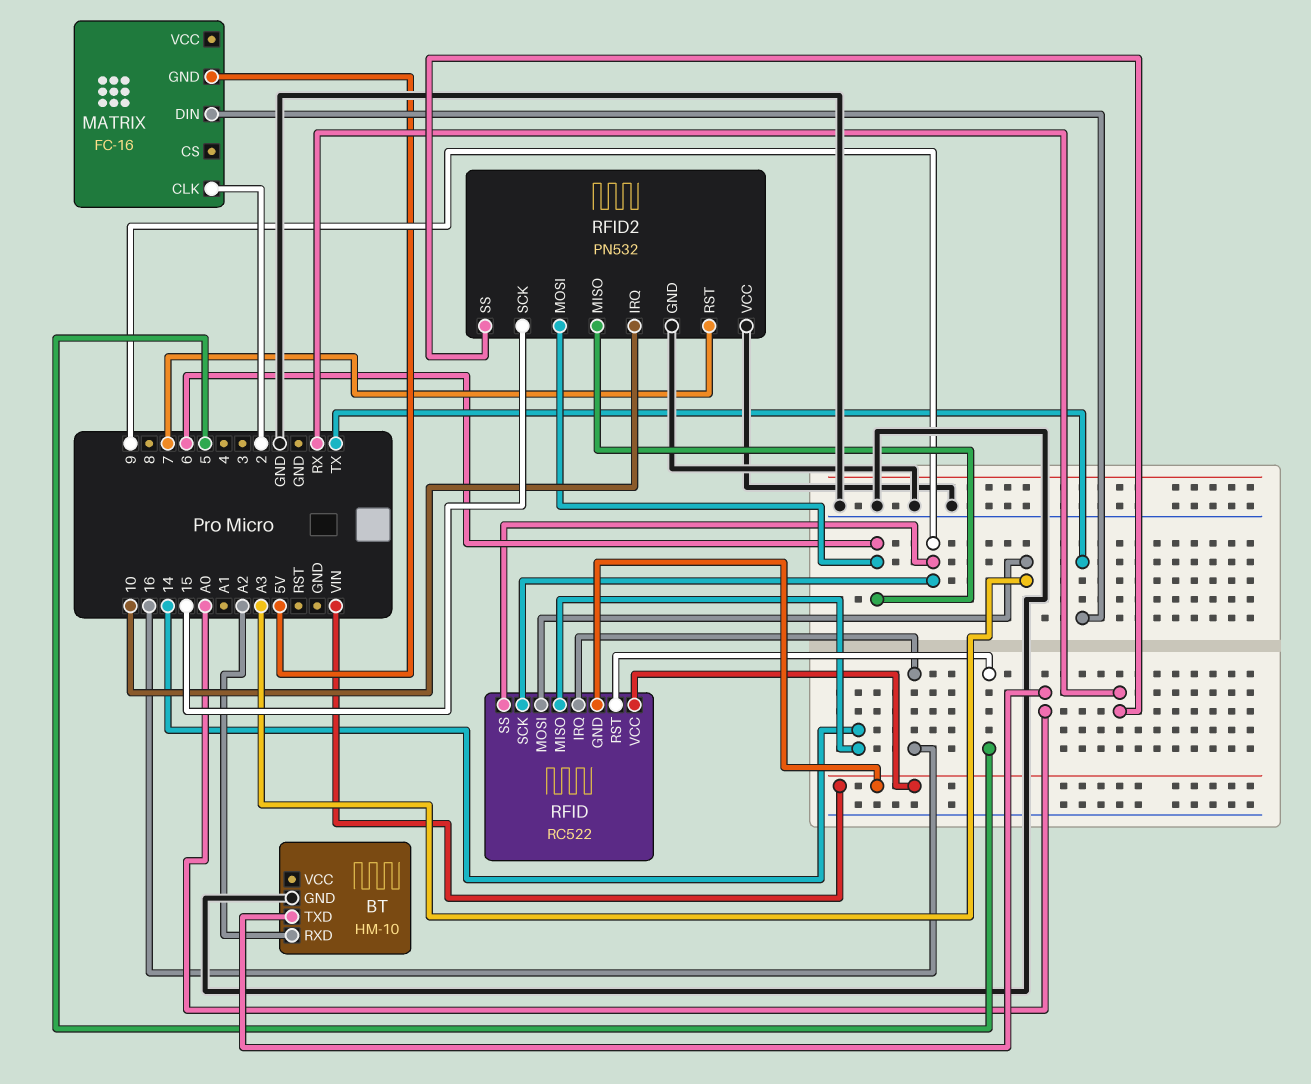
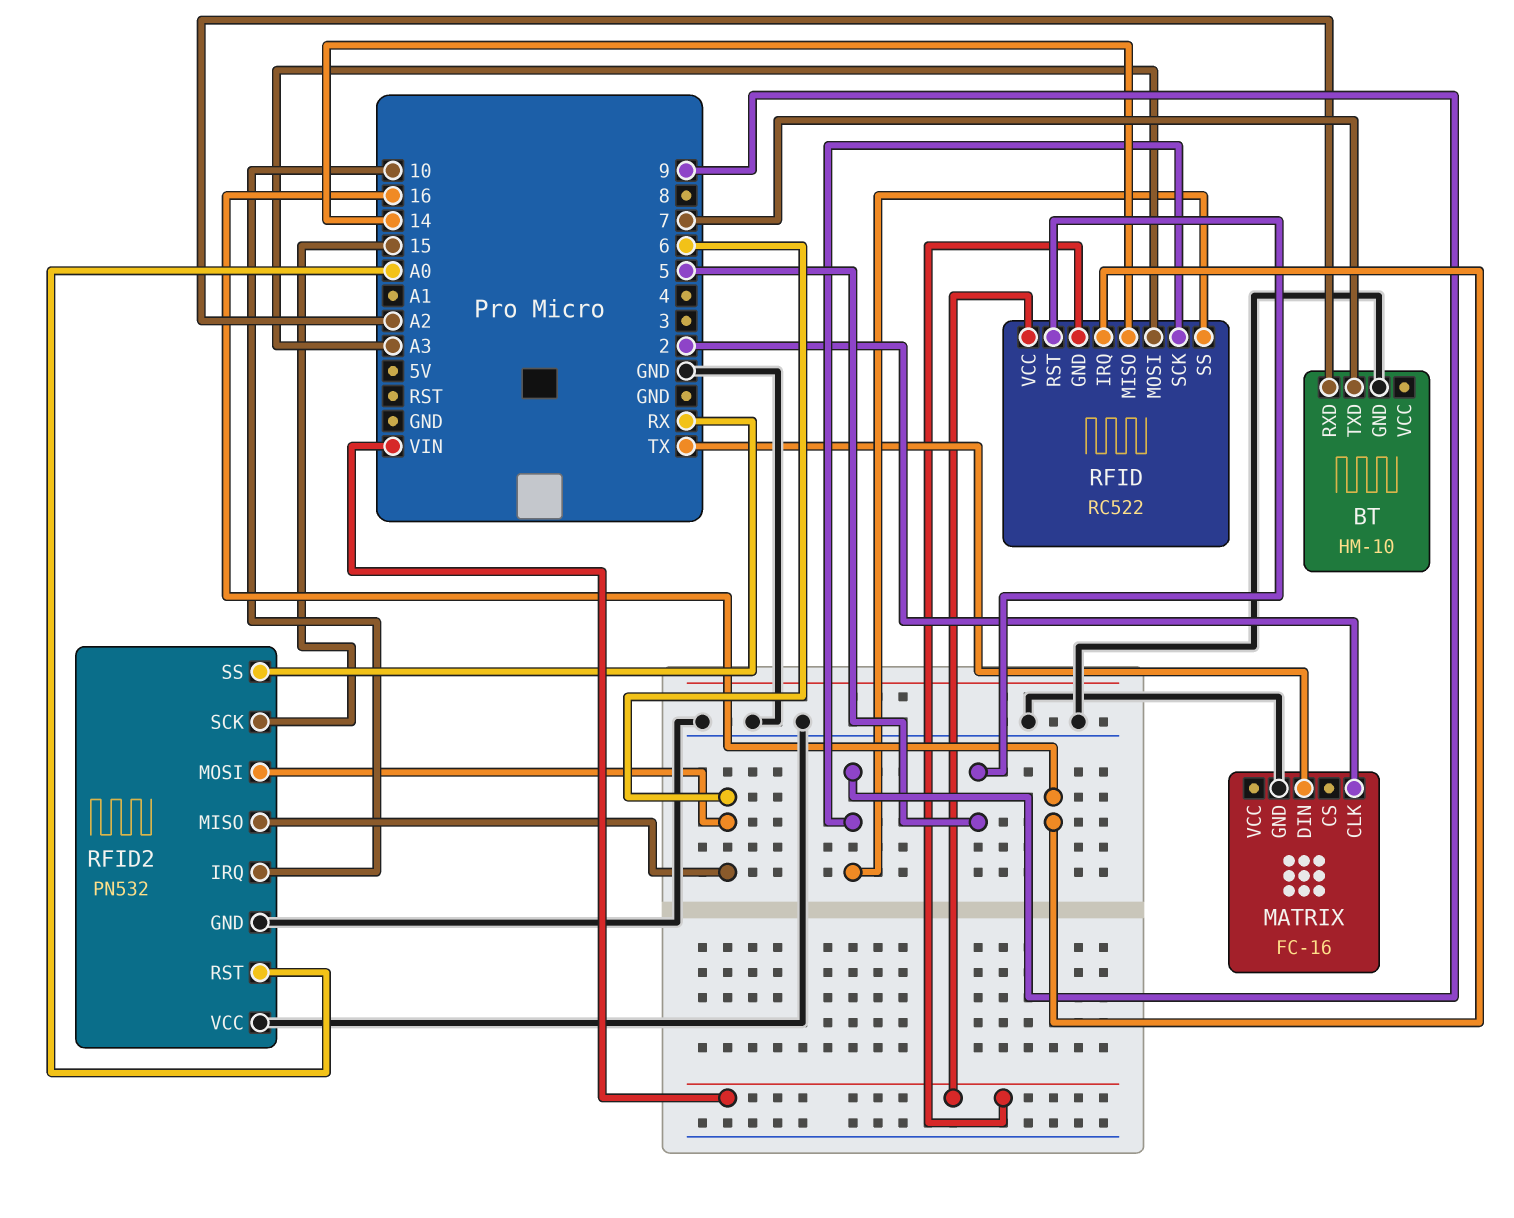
BT pin TXD: A0 -> 7
MATRIX pin GND: 5V -> GND
RFID2 pin RST: 7 -> A0

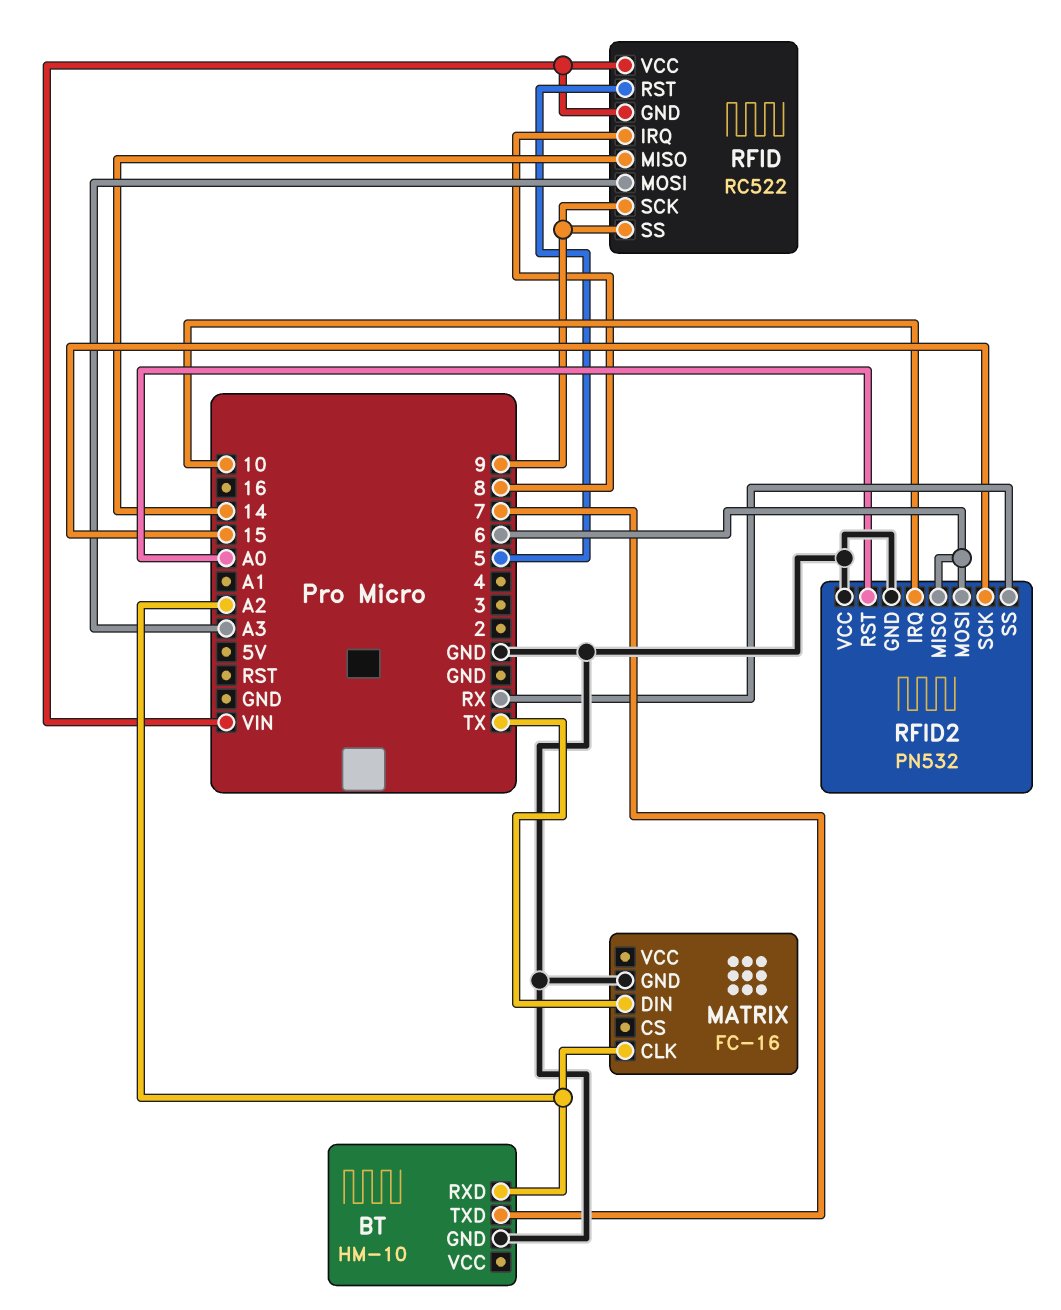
MATRIX pin CLK: 2 -> A2
RFID pin IRQ: 16 -> 8

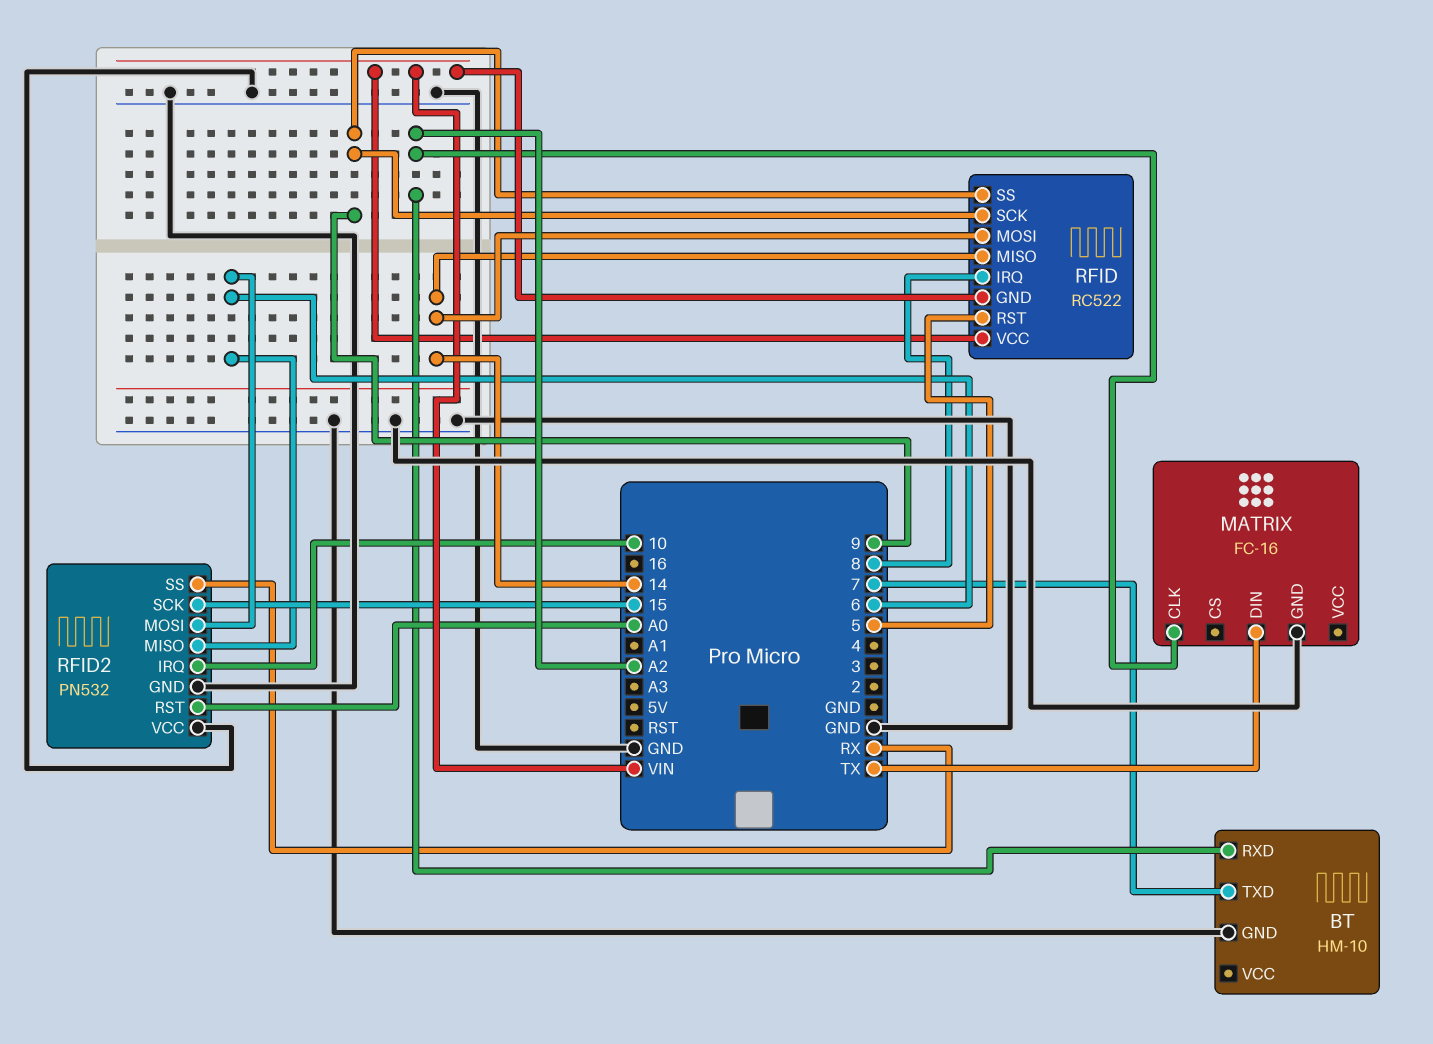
RFID pin MOSI: A3 -> 14

